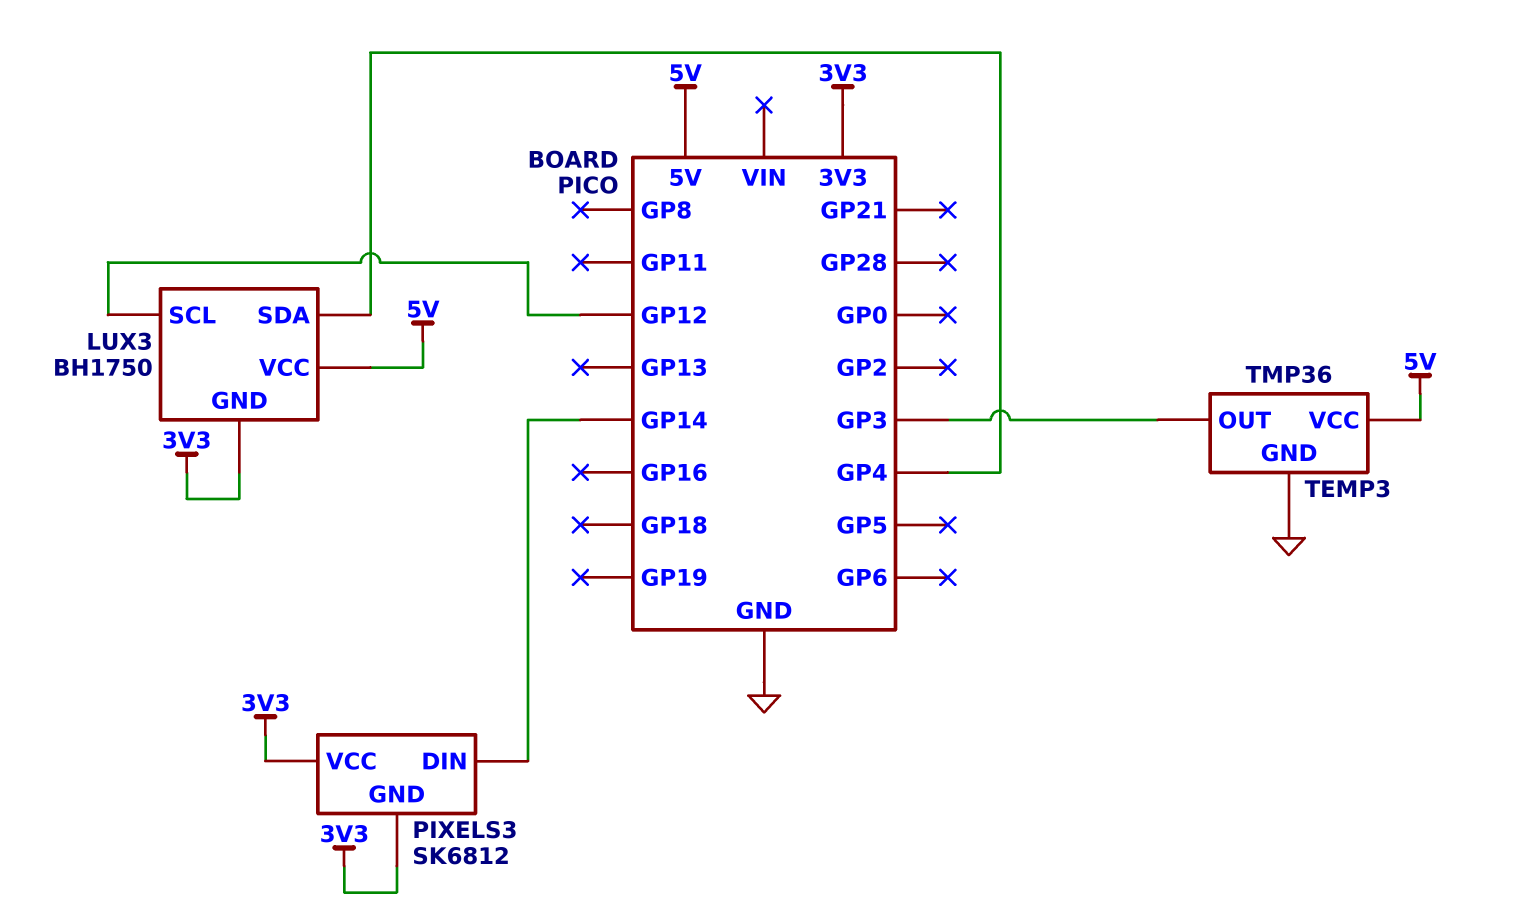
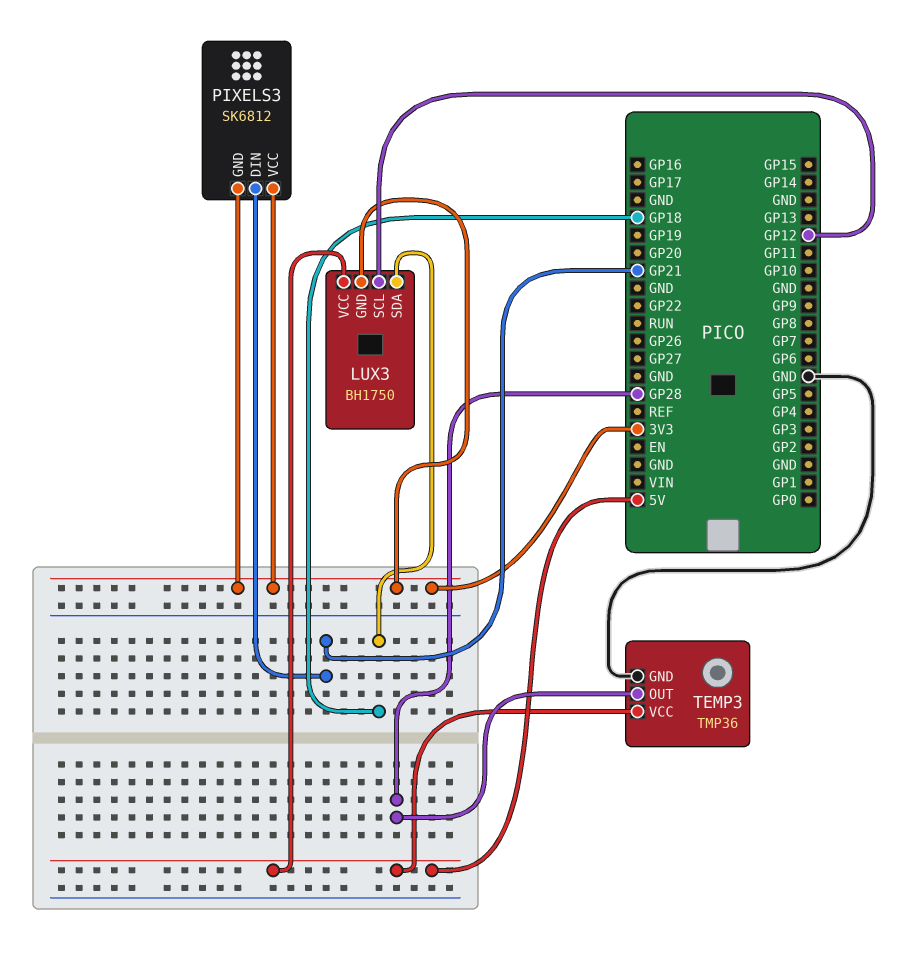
LUX3 pin SDA: GP4 -> GP18
PIXELS3 pin DIN: GP14 -> GP21
TEMP3 pin OUT: GP3 -> GP28

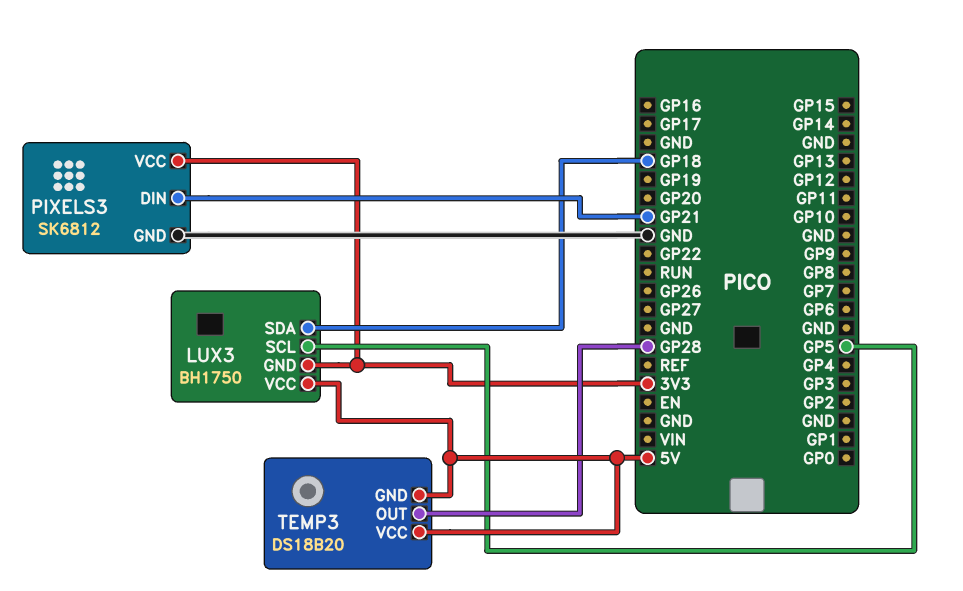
LUX3 pin SCL: GP12 -> GP5
PIXELS3 pin GND: 3V3 -> GND
TEMP3: TMP36 -> DS18B20
TEMP3 pin GND: GND -> 5V

